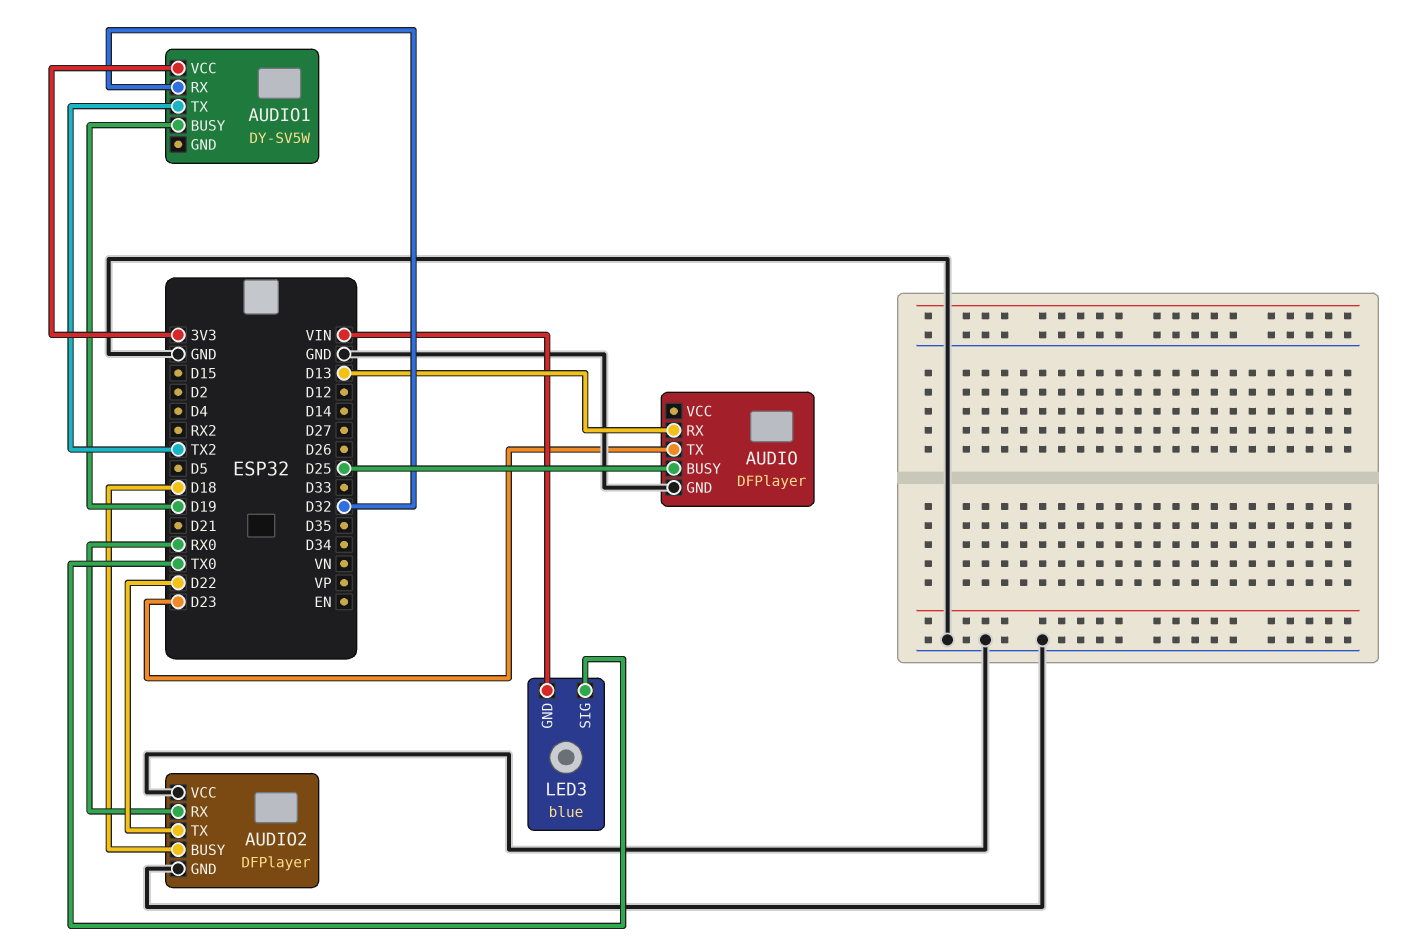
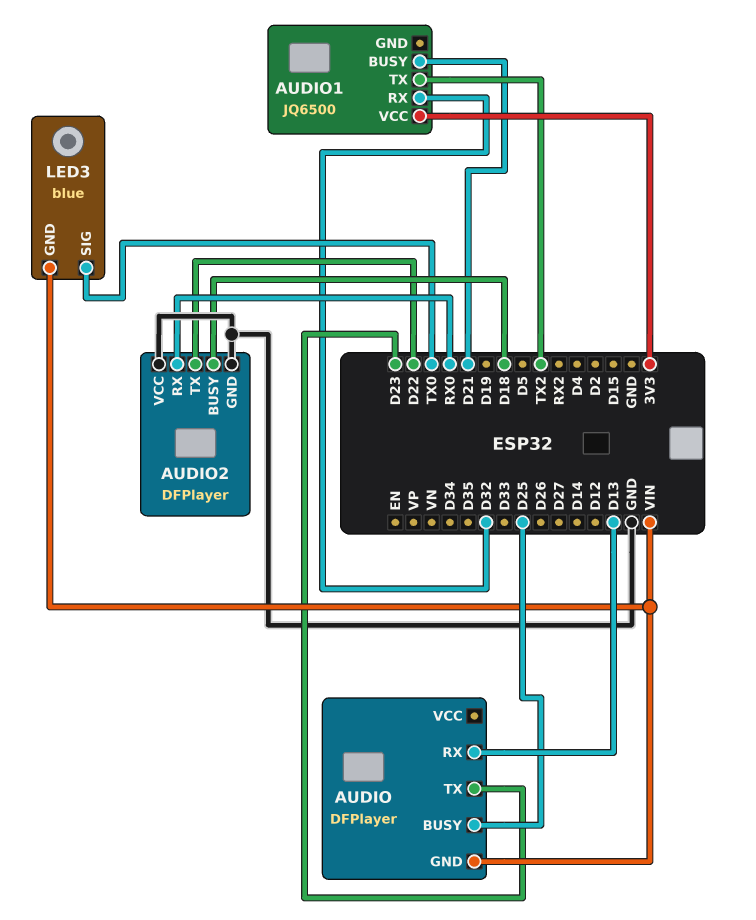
AUDIO pin GND: GND -> VIN
AUDIO1: DY-SV5W -> JQ6500
AUDIO1 pin BUSY: D19 -> D21

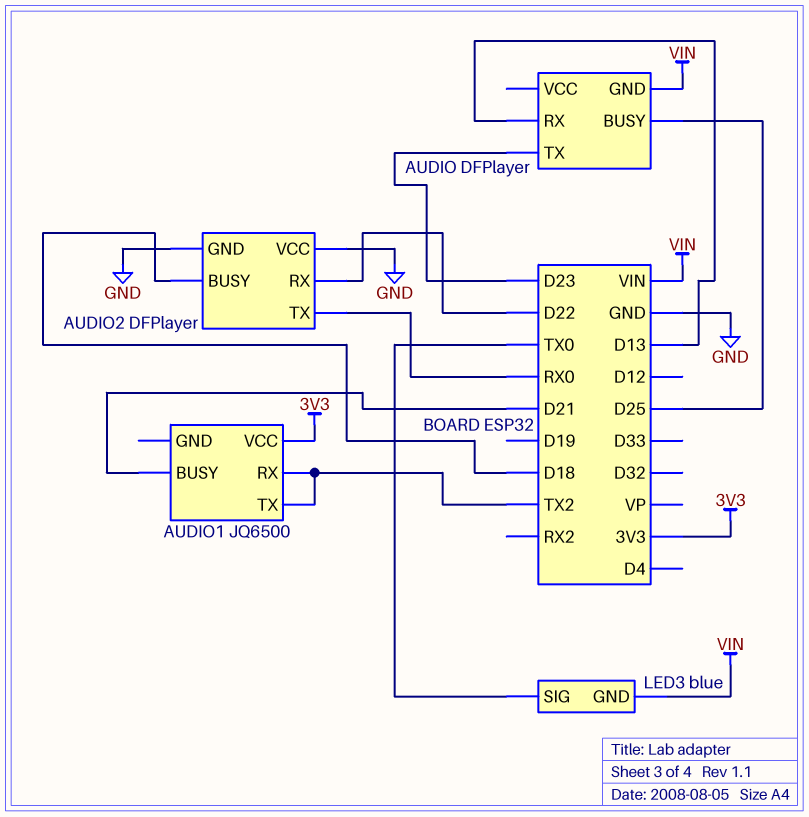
AUDIO1 pin RX: D32 -> TX2
AUDIO2 pin RX: RX0 -> D22
AUDIO2 pin TX: D22 -> RX0

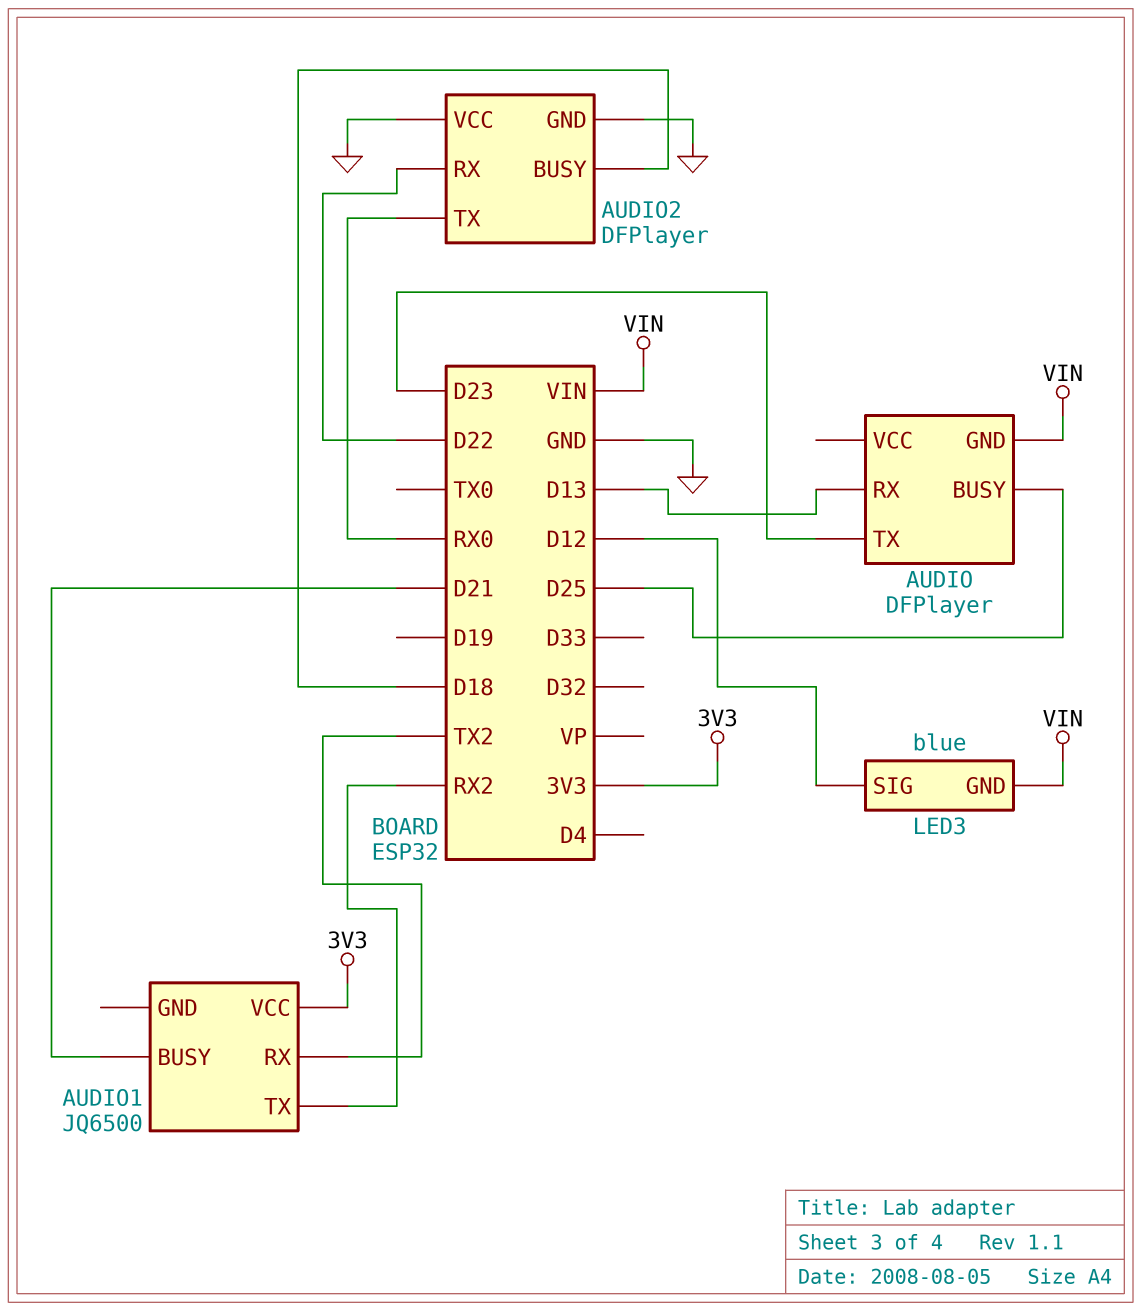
AUDIO1 pin TX: TX2 -> RX2
LED3 pin SIG: TX0 -> D12

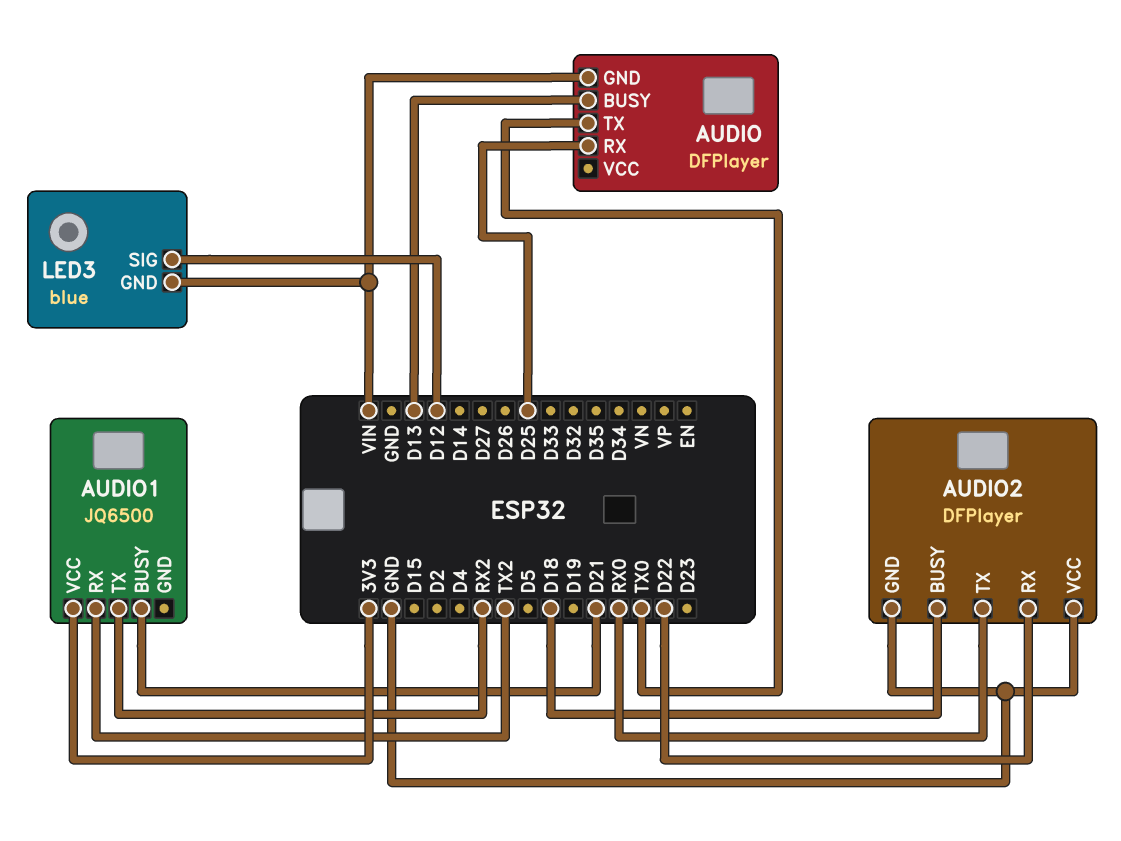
AUDIO pin BUSY: D25 -> D13
AUDIO pin RX: D13 -> D25
AUDIO pin TX: D23 -> TX0

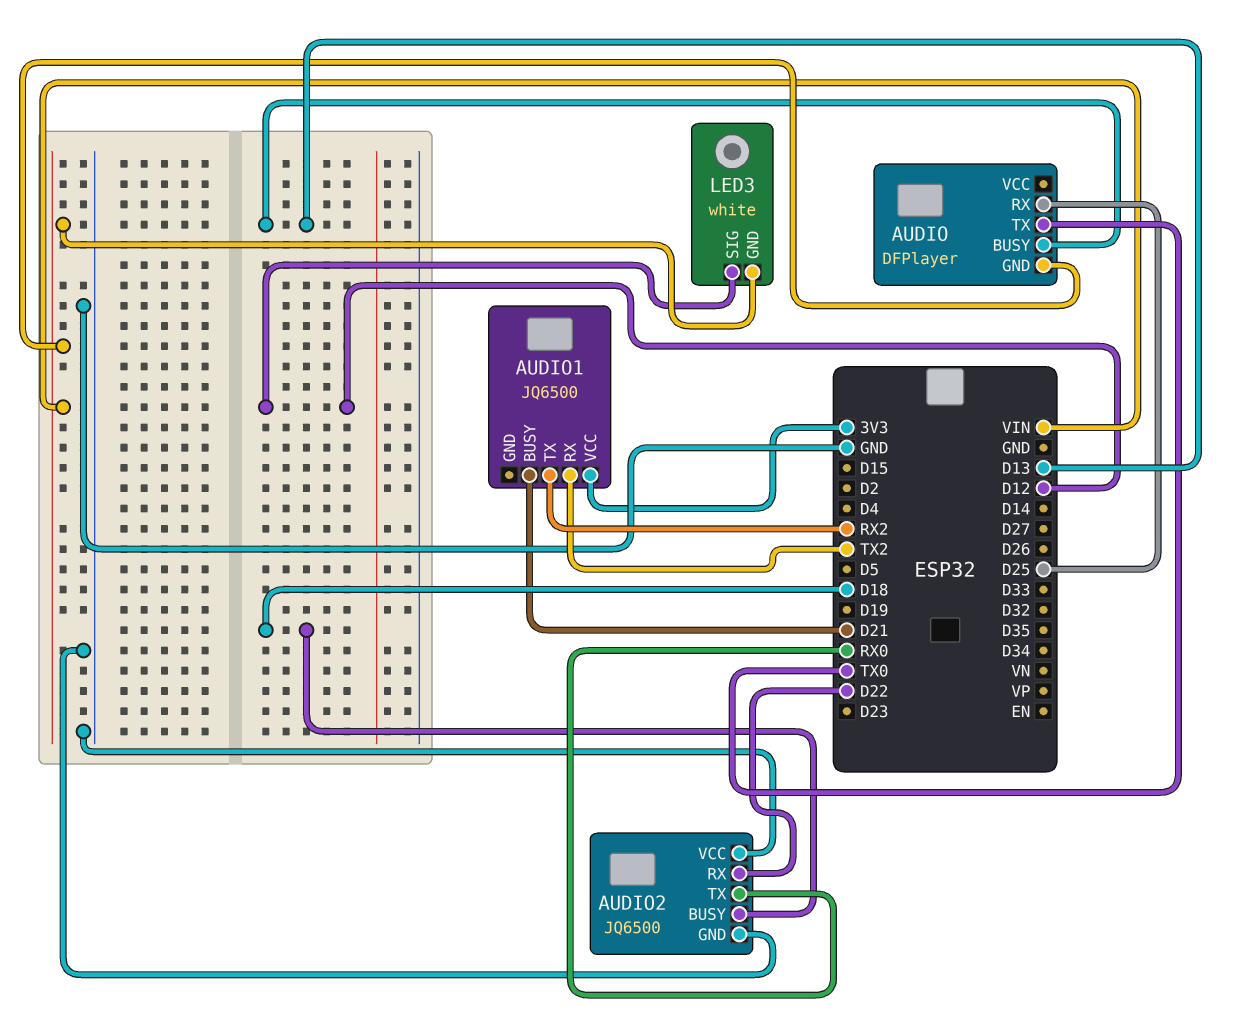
AUDIO2: DFPlayer -> JQ6500
LED3: blue -> white

